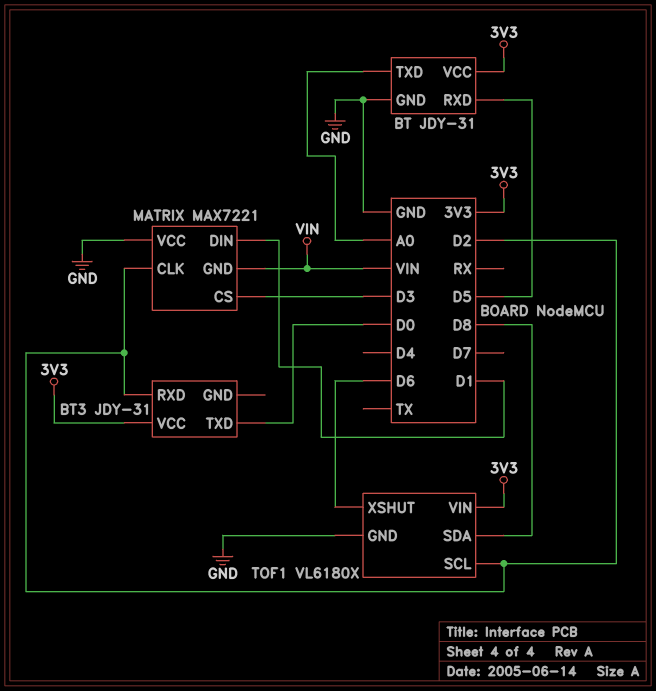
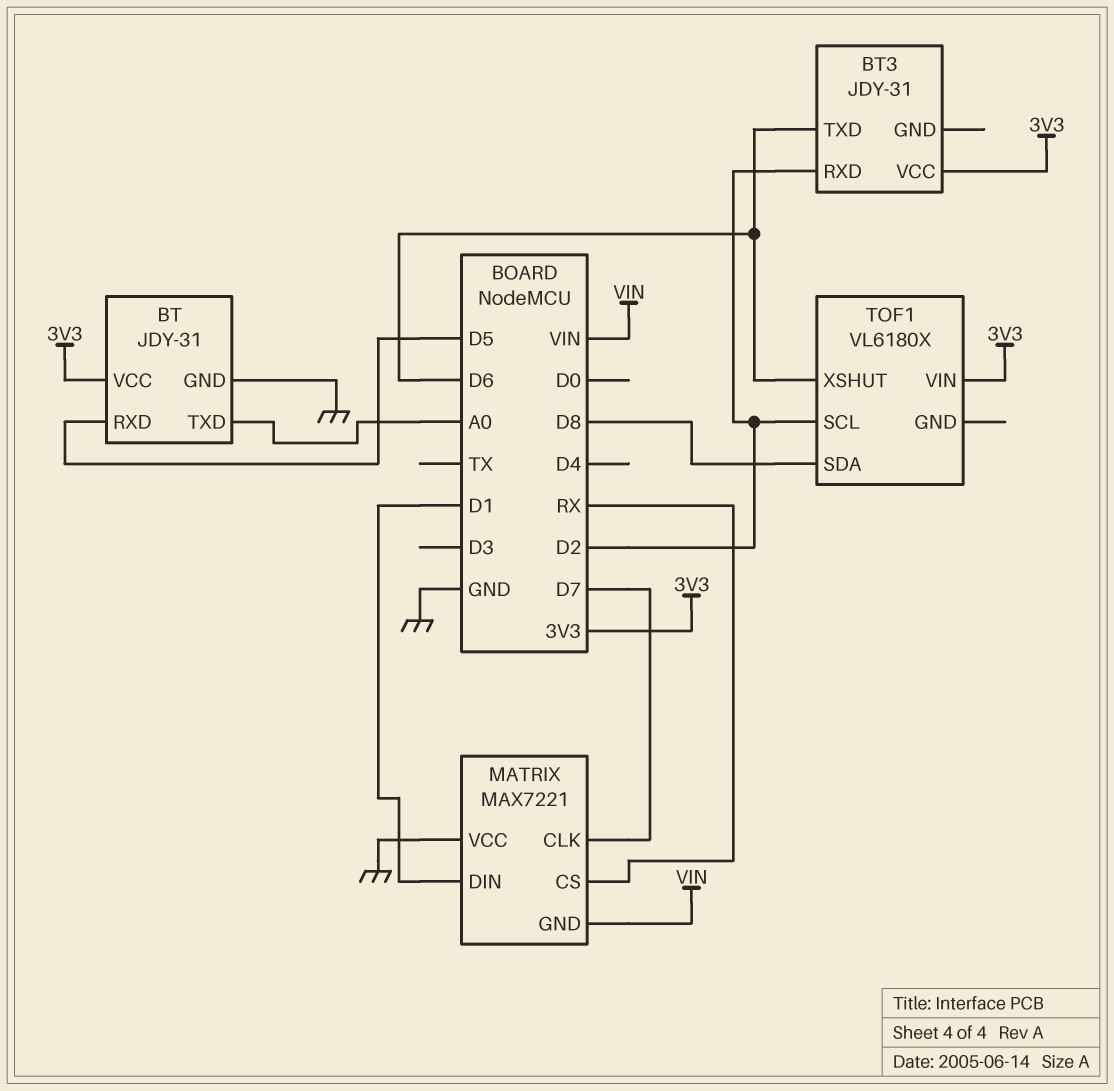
BT3 pin TXD: D0 -> D6
MATRIX pin CLK: D2 -> D7
MATRIX pin CS: D3 -> RX
TOF1 pin GND: GND -> none

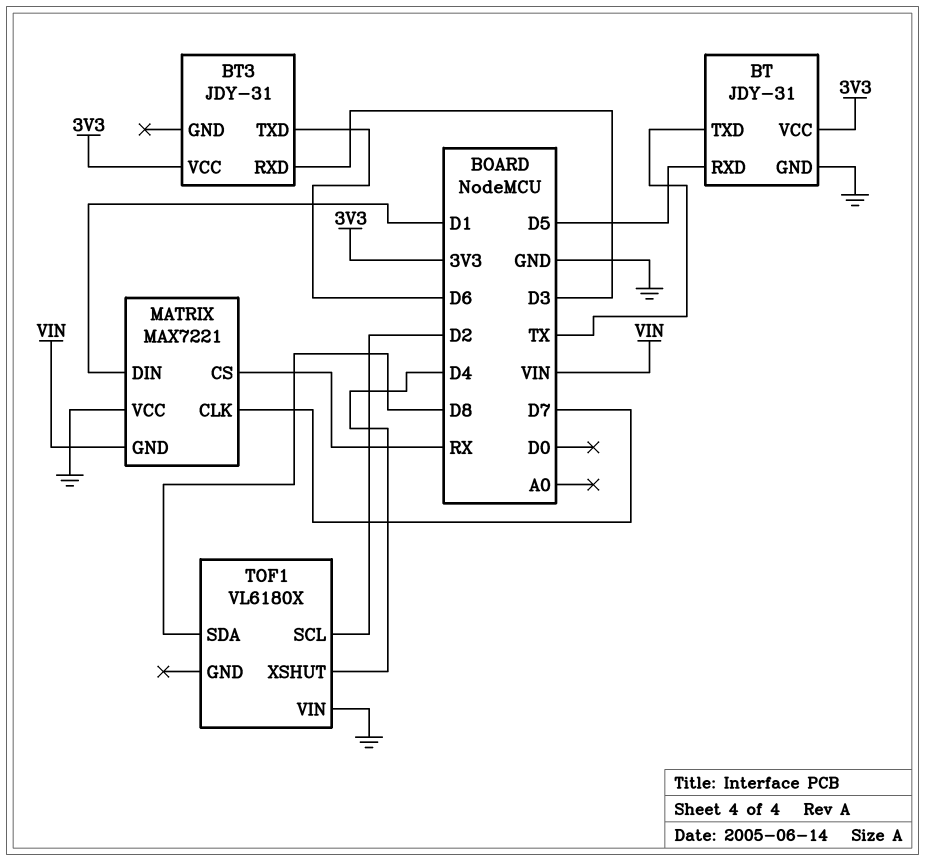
BT pin TXD: A0 -> TX
BT3 pin RXD: D2 -> D3
TOF1 pin VIN: 3V3 -> GND
TOF1 pin XSHUT: D6 -> D4

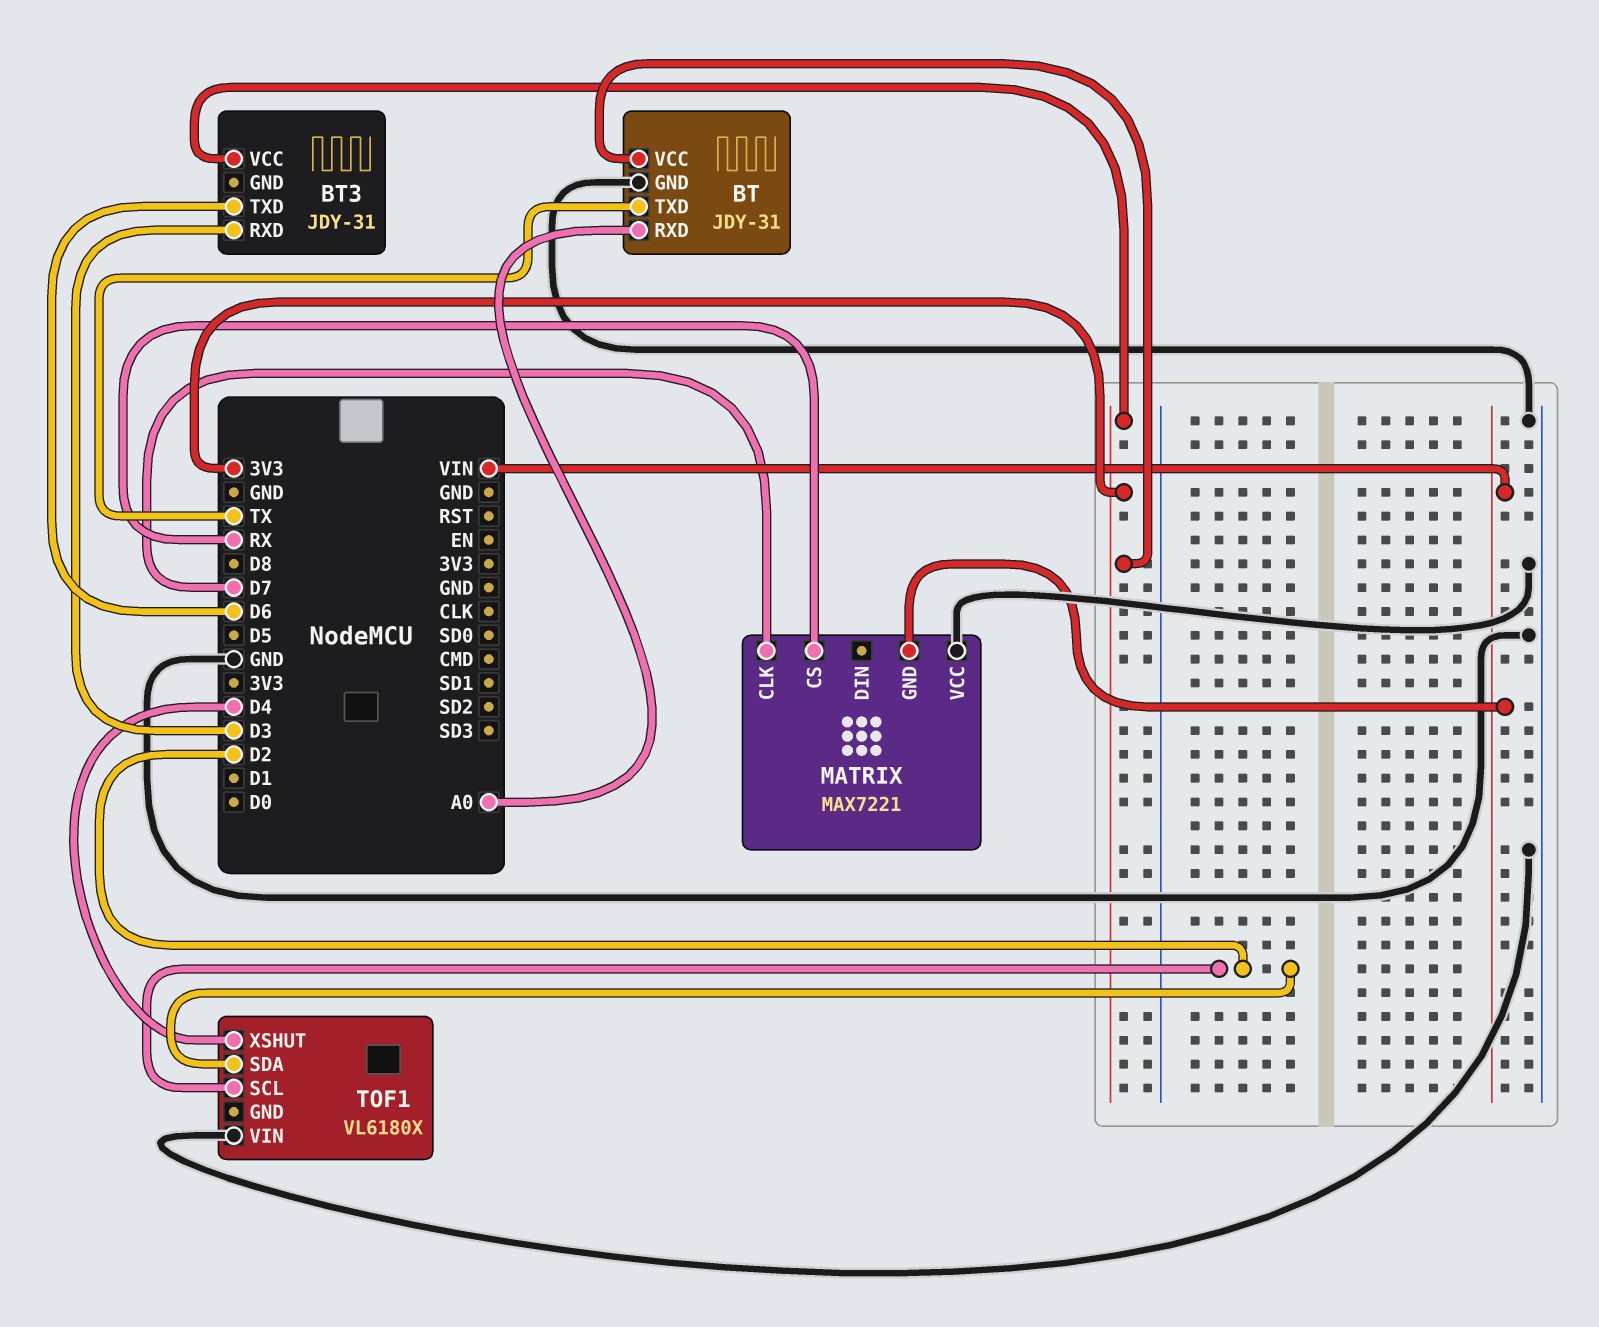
BT pin RXD: D5 -> A0
MATRIX pin DIN: D1 -> none
TOF1 pin SDA: D8 -> D2

